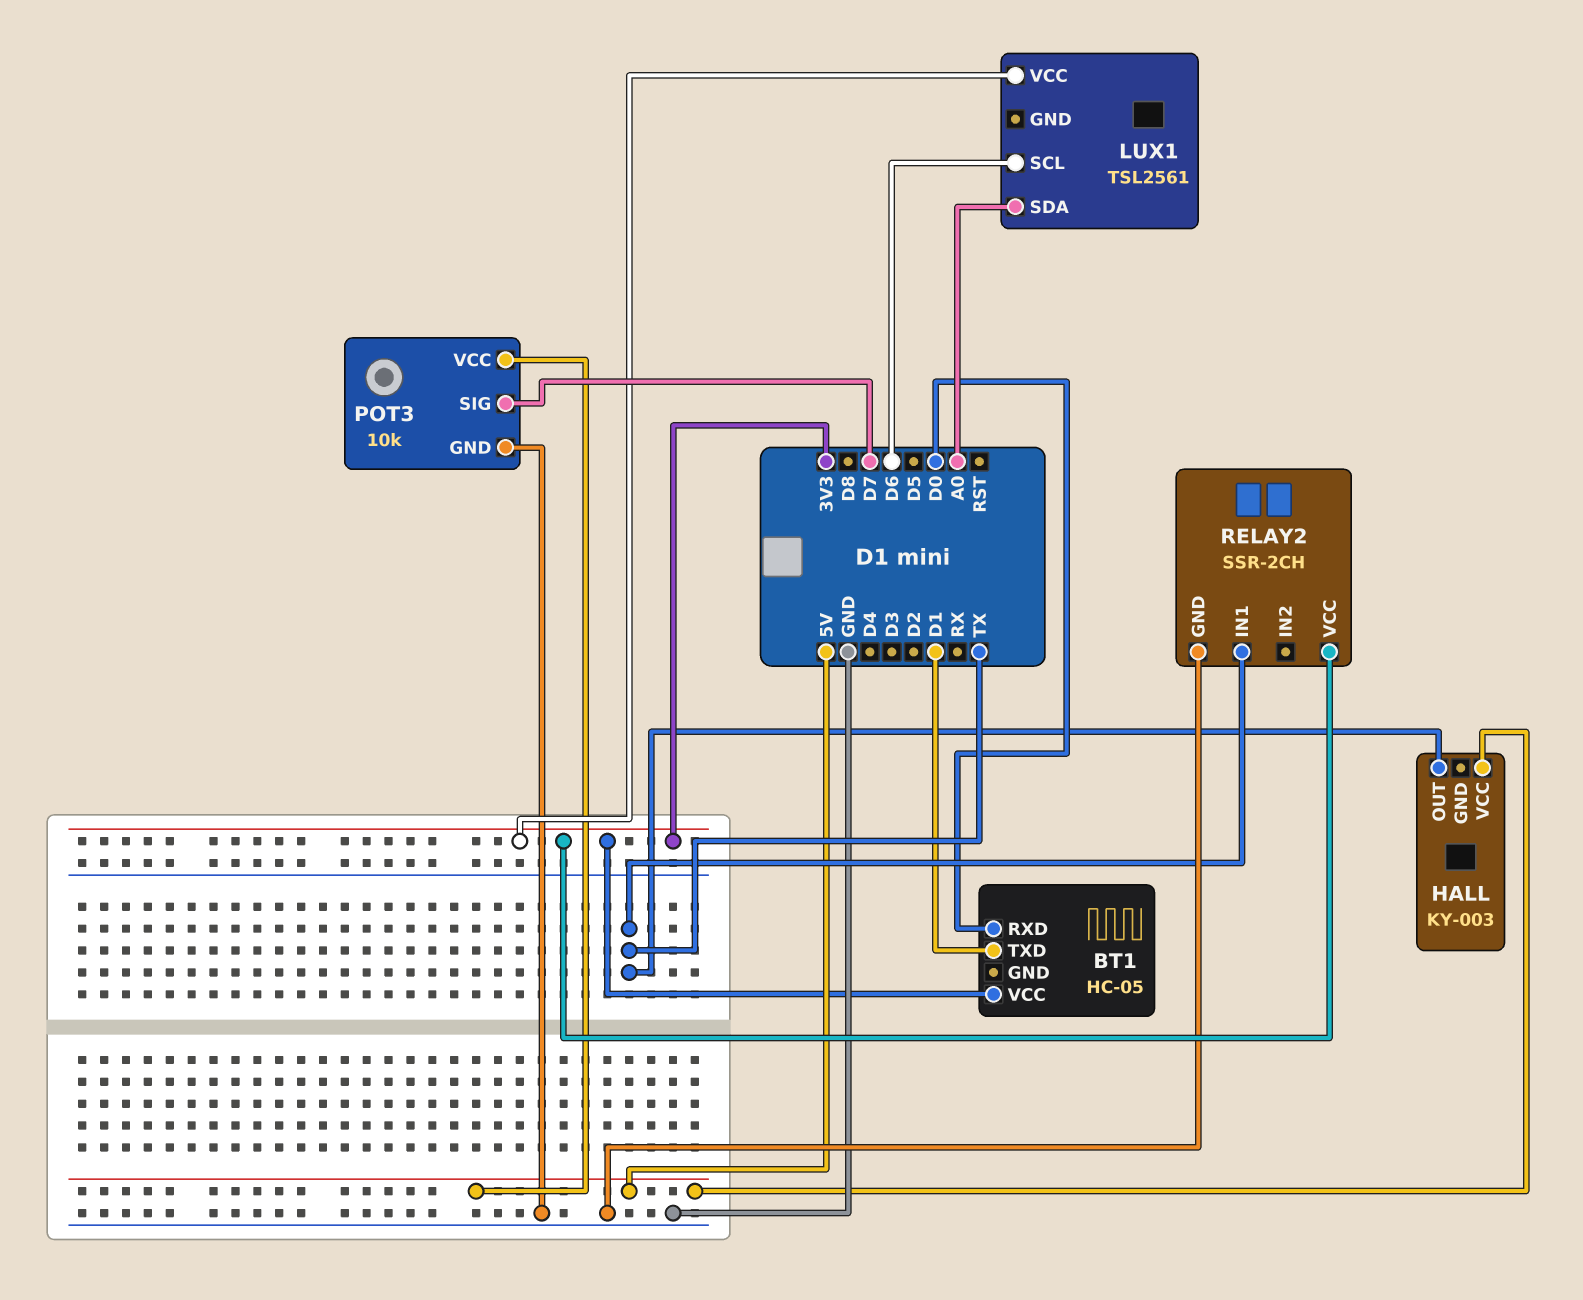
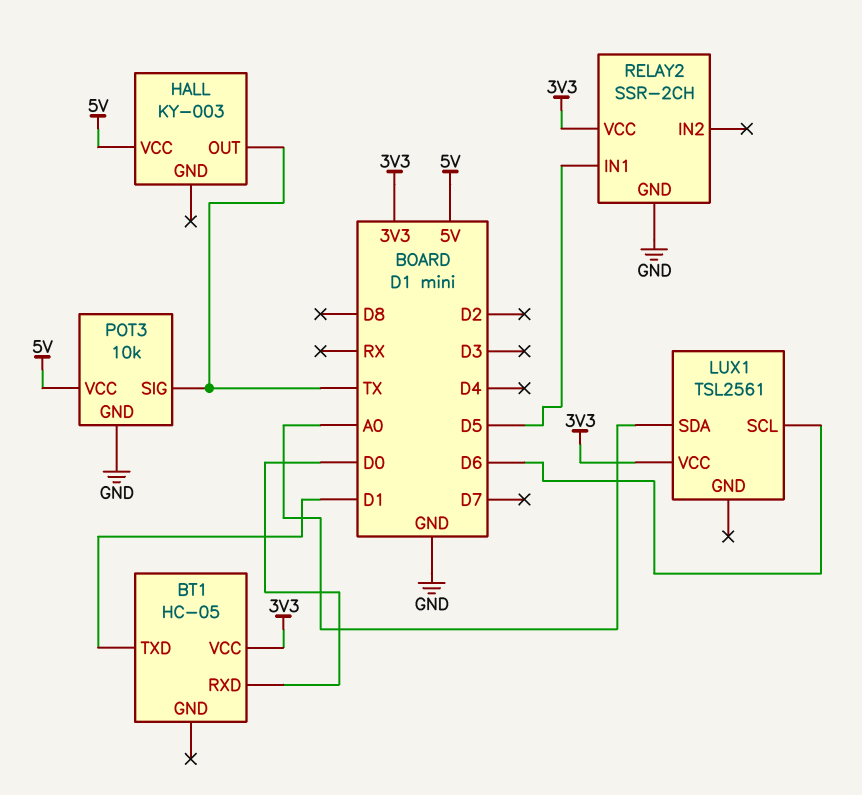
POT3 pin SIG: D7 -> TX
RELAY2 pin IN1: TX -> D5

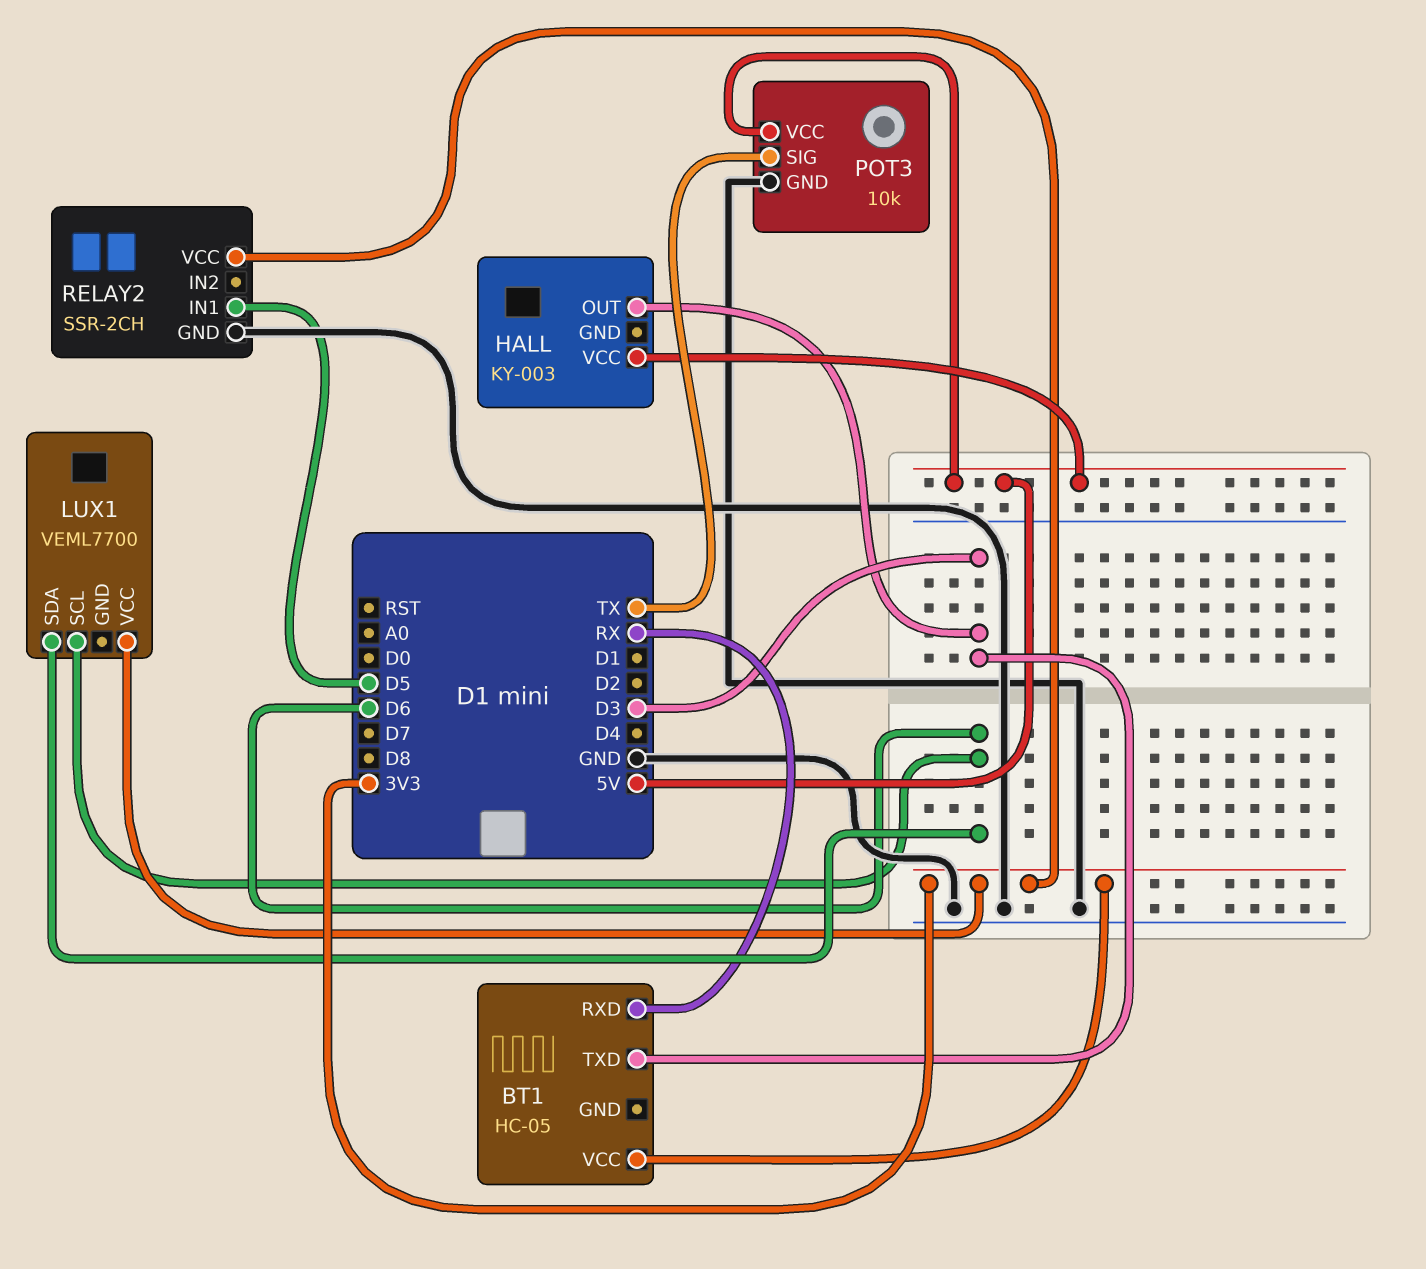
BT1 pin RXD: D0 -> RX
BT1 pin TXD: D1 -> D3
HALL pin OUT: TX -> D3
LUX1: TSL2561 -> VEML7700
LUX1 pin SDA: A0 -> D6

